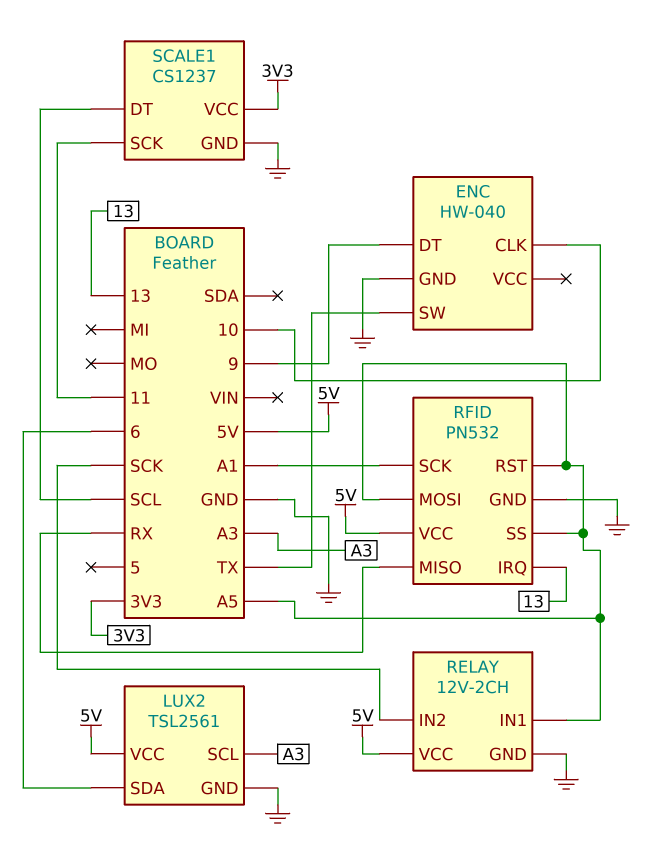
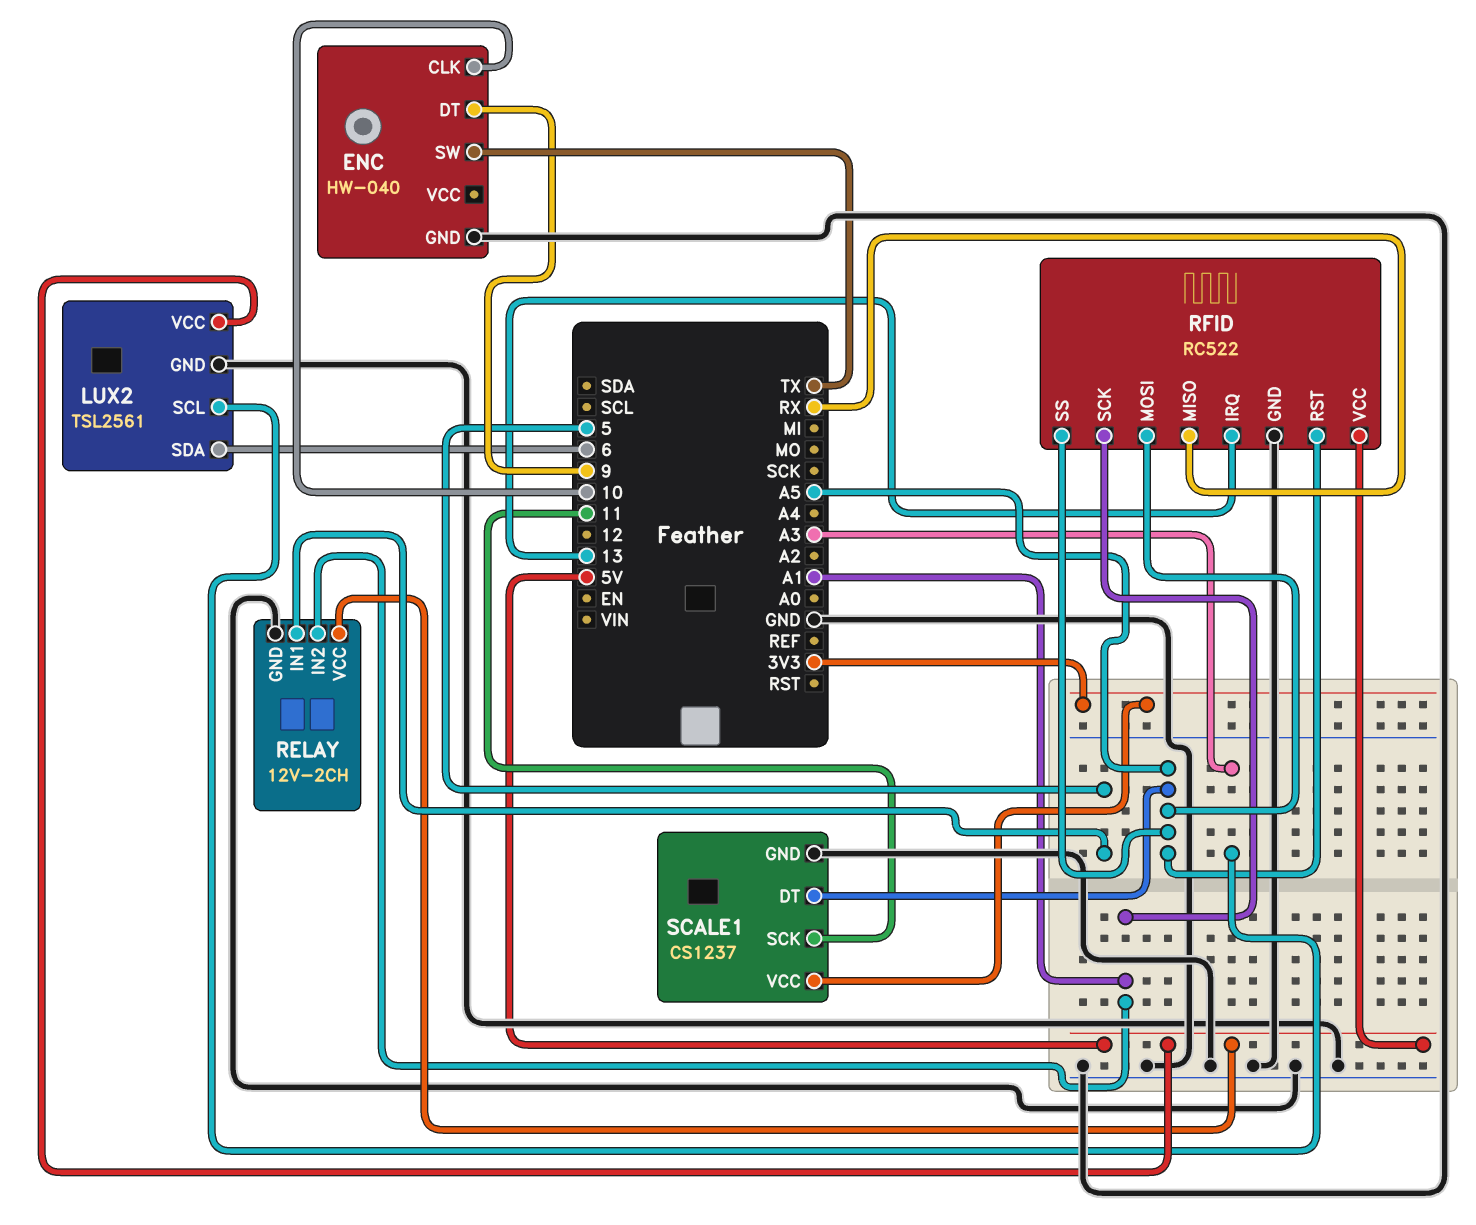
RELAY pin IN1: A5 -> 5
RELAY pin IN2: SCK -> A1
RFID: PN532 -> RC522
SCALE1 pin DT: SCL -> A5

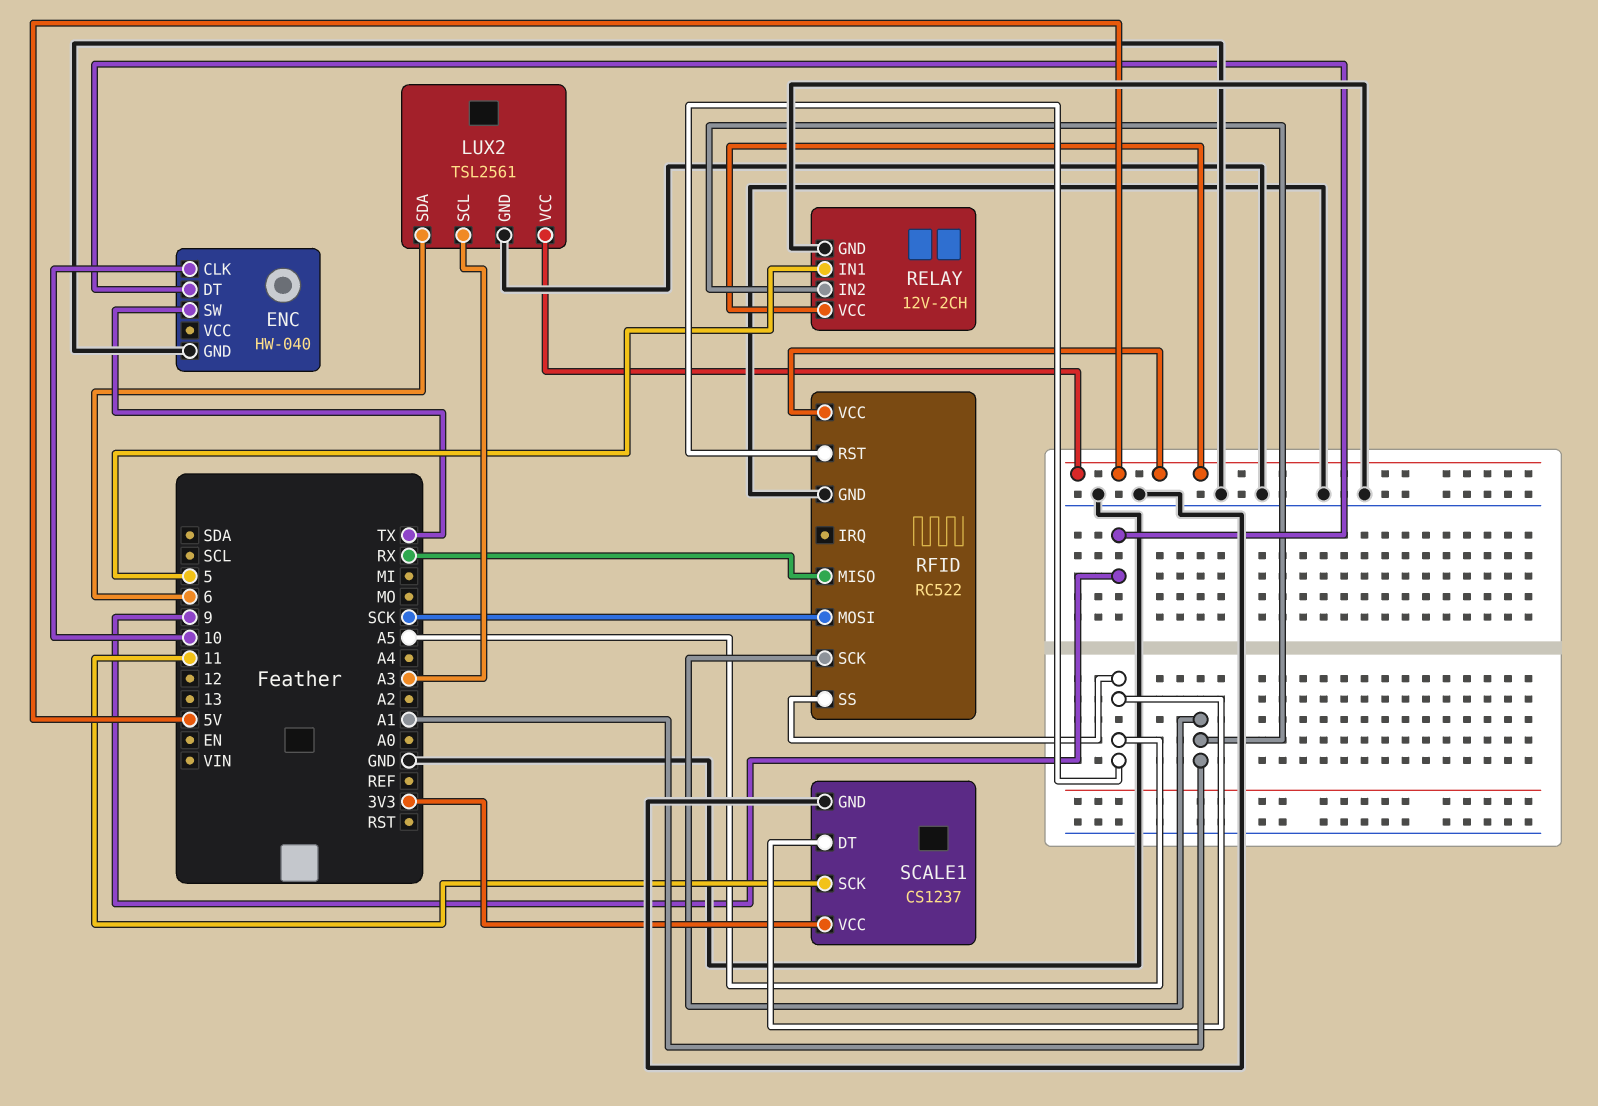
RFID pin IRQ: 13 -> none
RFID pin MOSI: A5 -> SCK

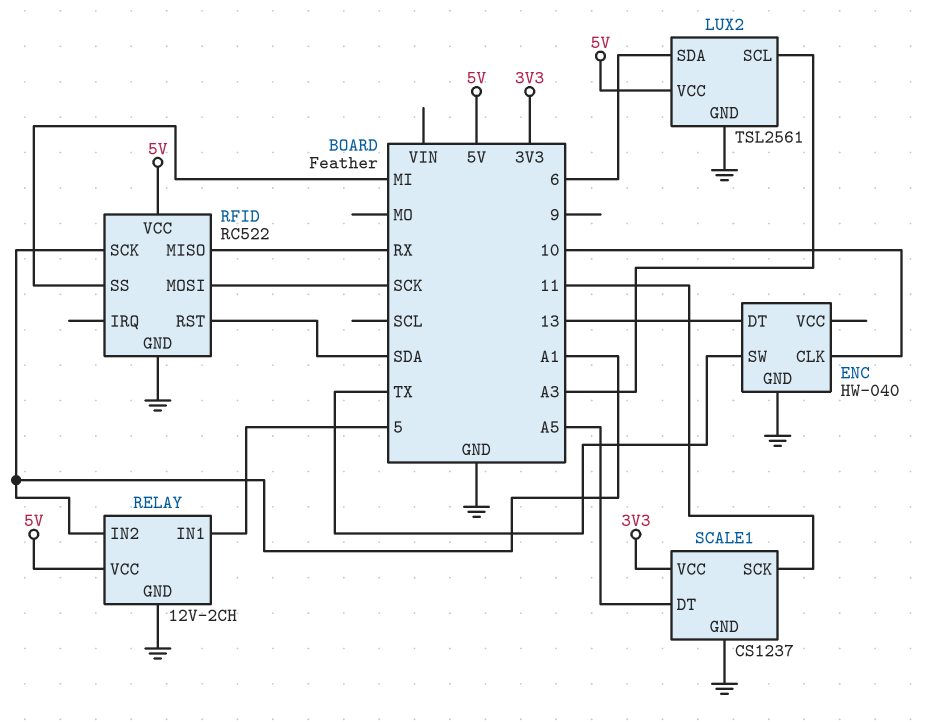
ENC pin DT: 9 -> 13
RFID pin RST: A5 -> SDA
RFID pin SS: A5 -> MI

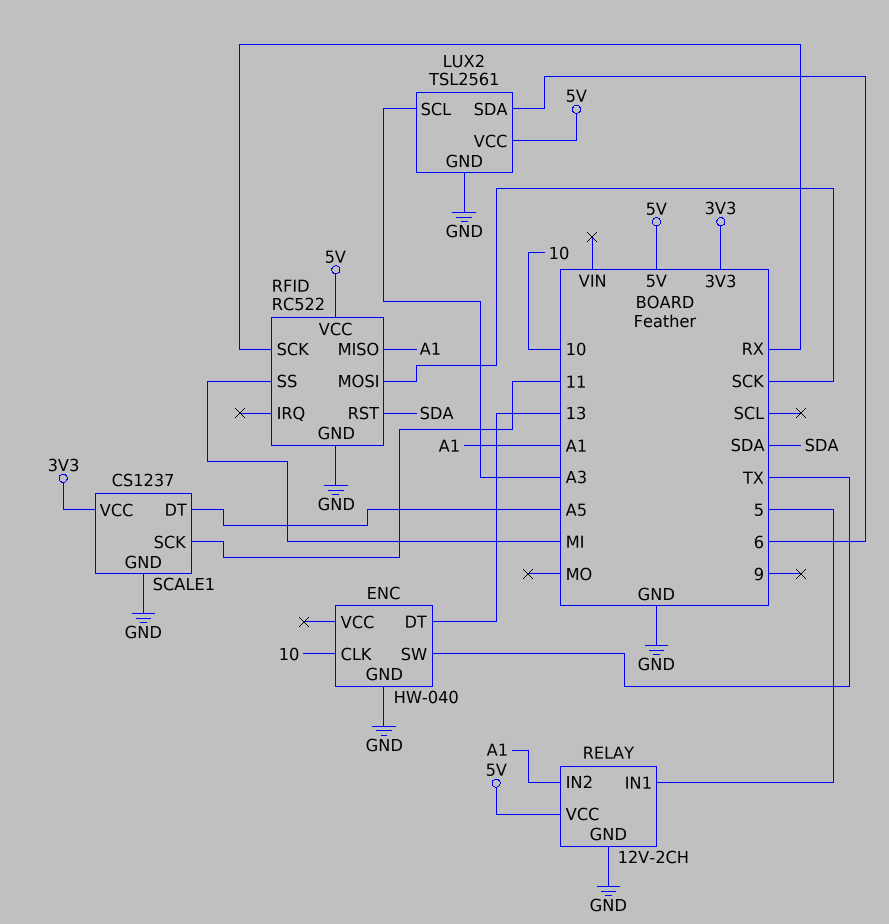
RFID pin MISO: RX -> A1
RFID pin SCK: A1 -> RX

